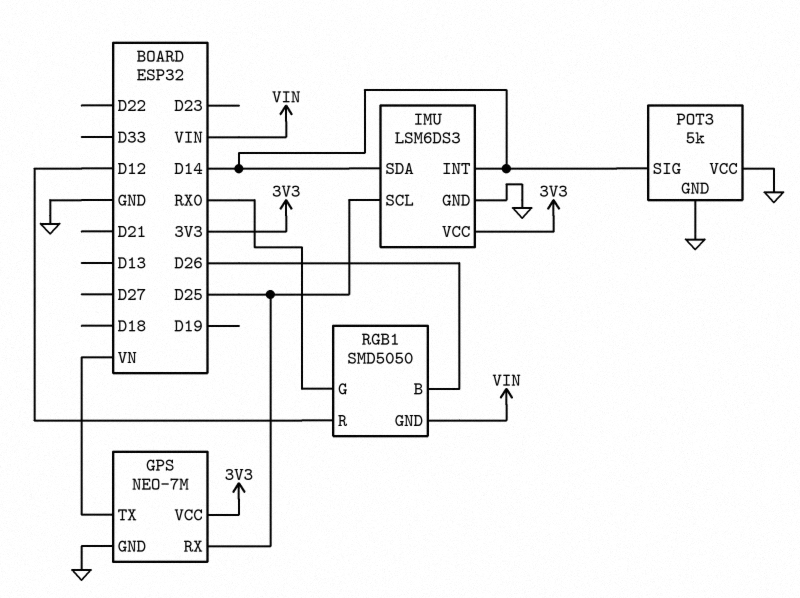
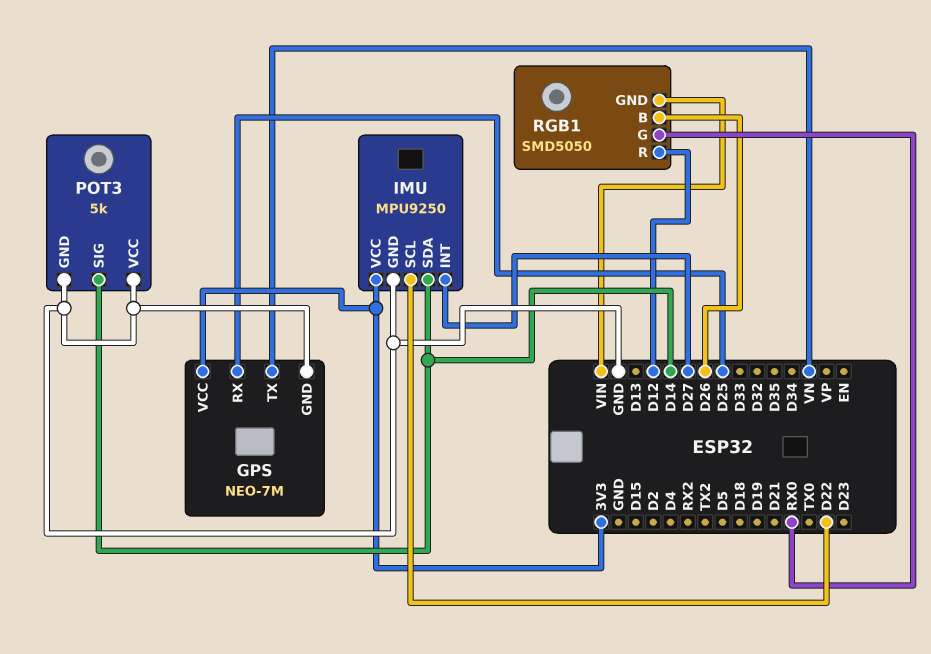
IMU: LSM6DS3 -> MPU9250
IMU pin INT: D14 -> D27
IMU pin SCL: D25 -> D22

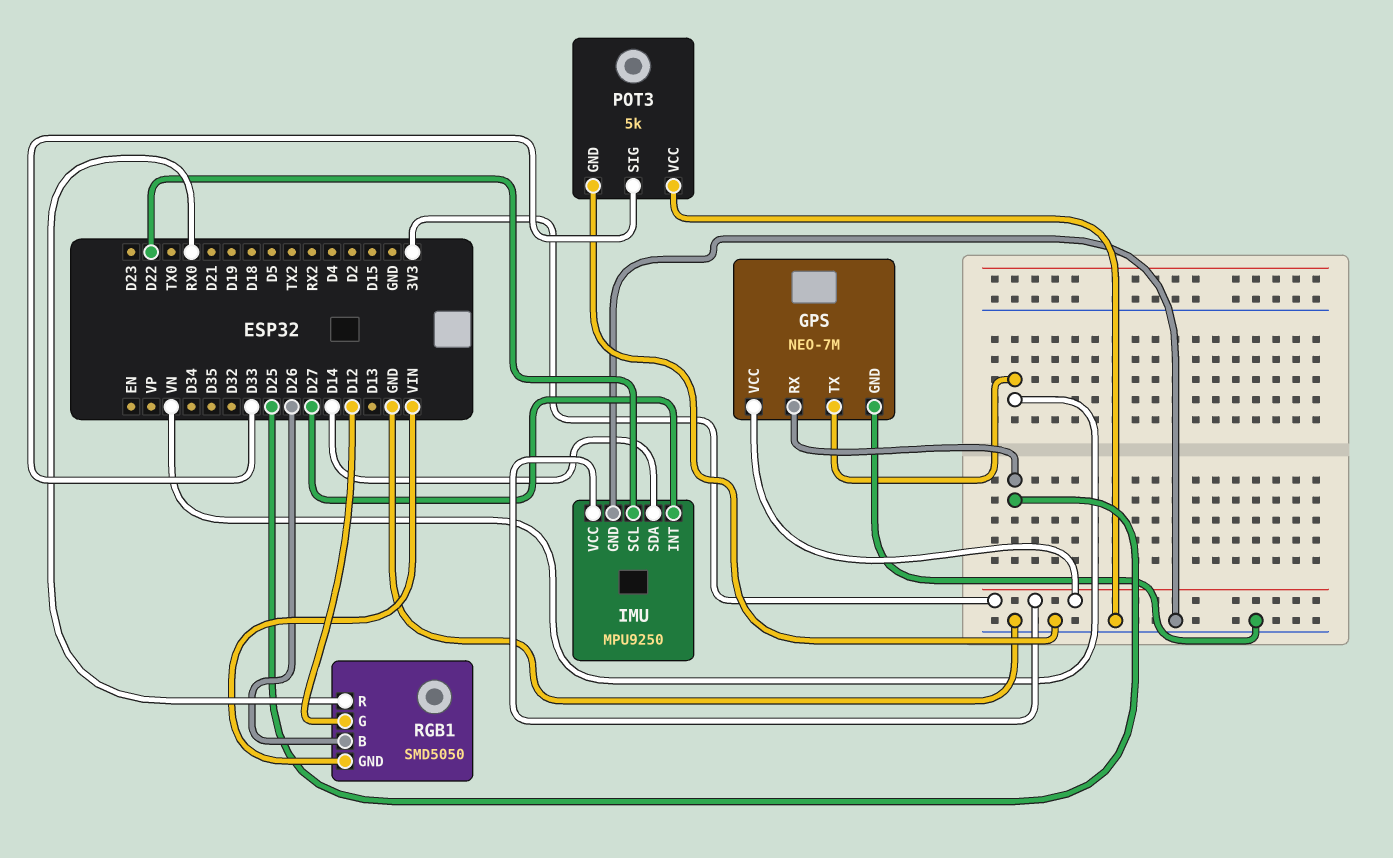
POT3 pin SIG: D14 -> D33
RGB1 pin G: RX0 -> D12
RGB1 pin R: D12 -> RX0

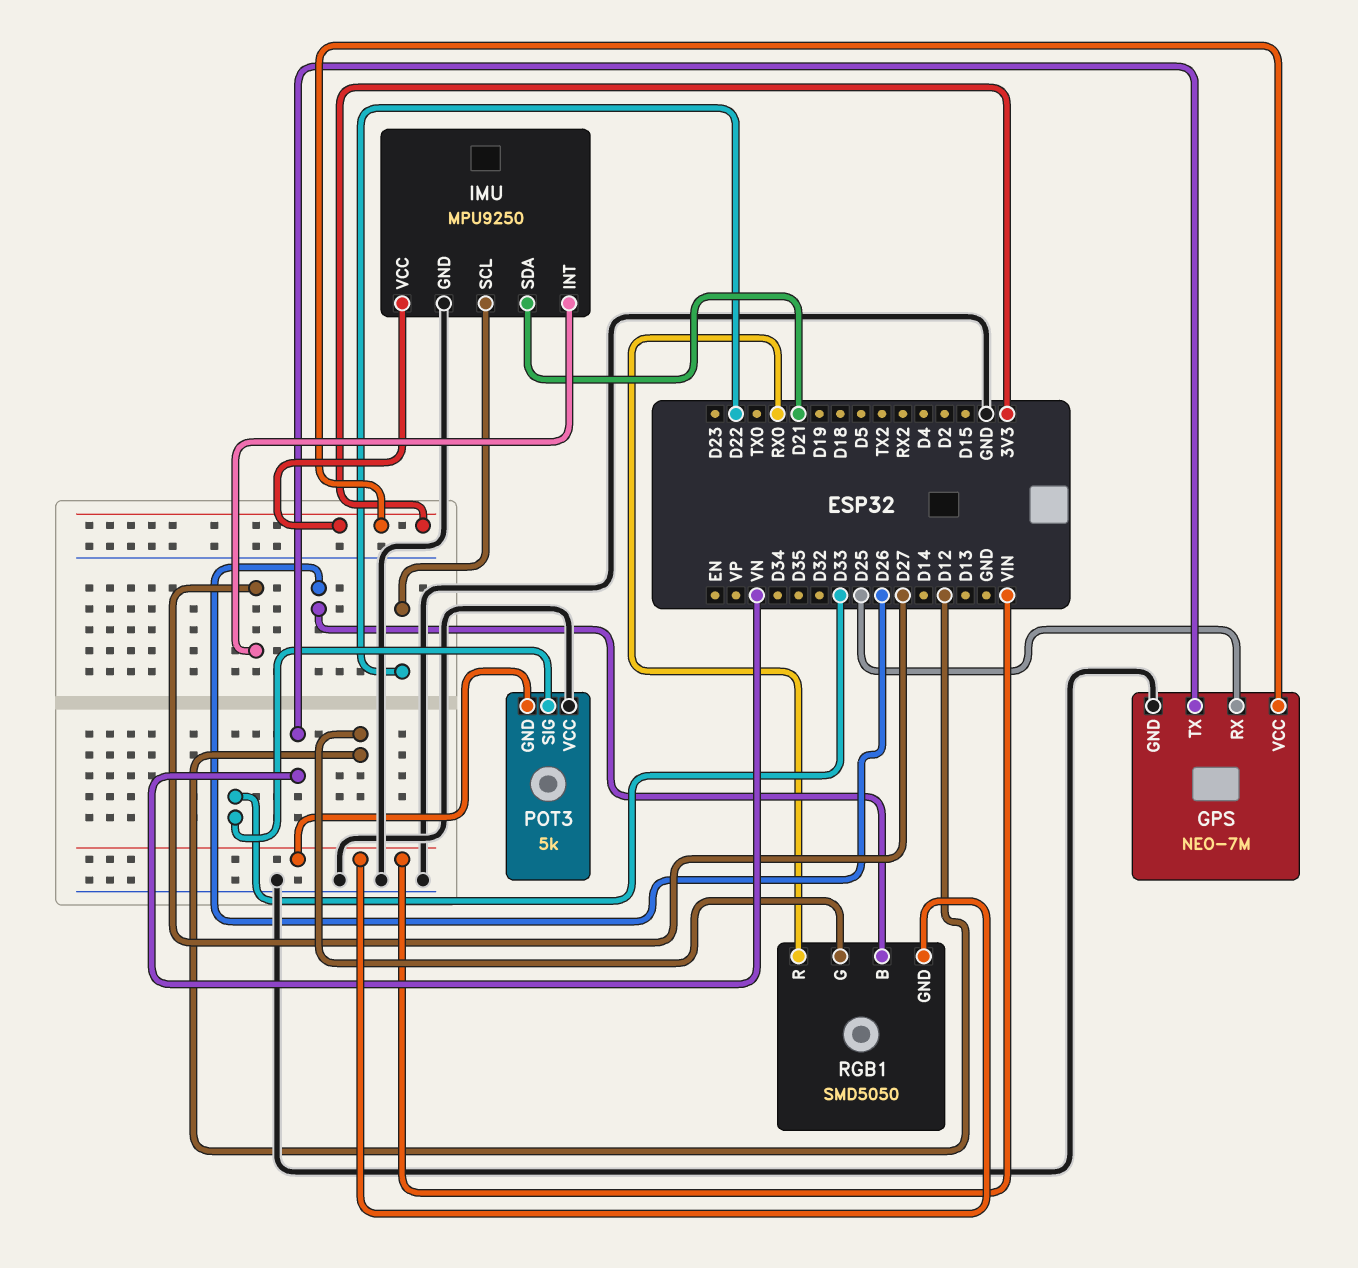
IMU pin SDA: D14 -> D21
POT3 pin GND: GND -> VIN

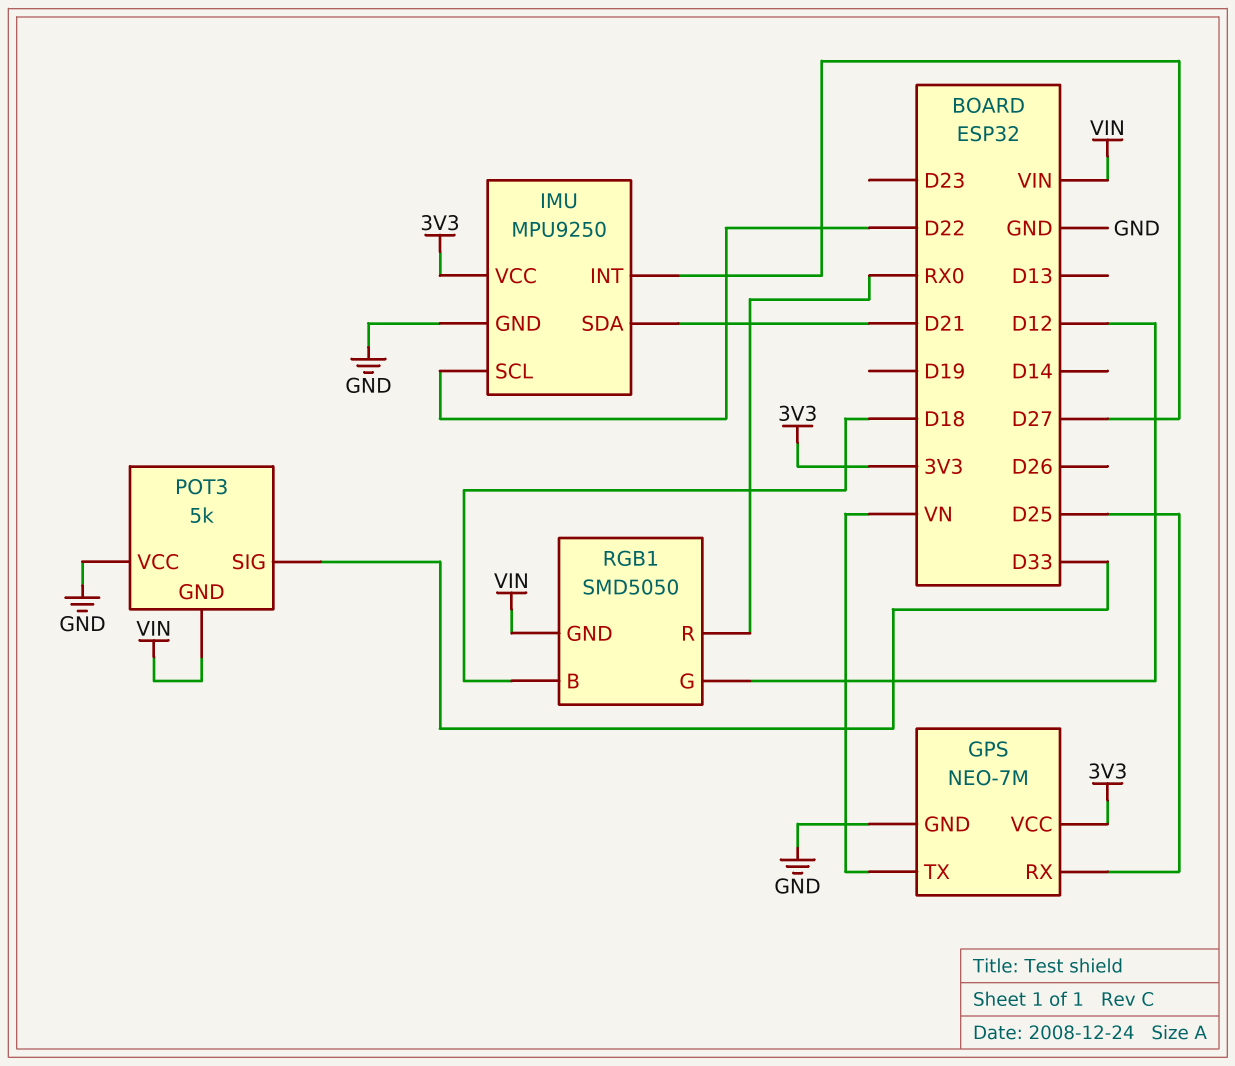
RGB1 pin B: D26 -> D18

